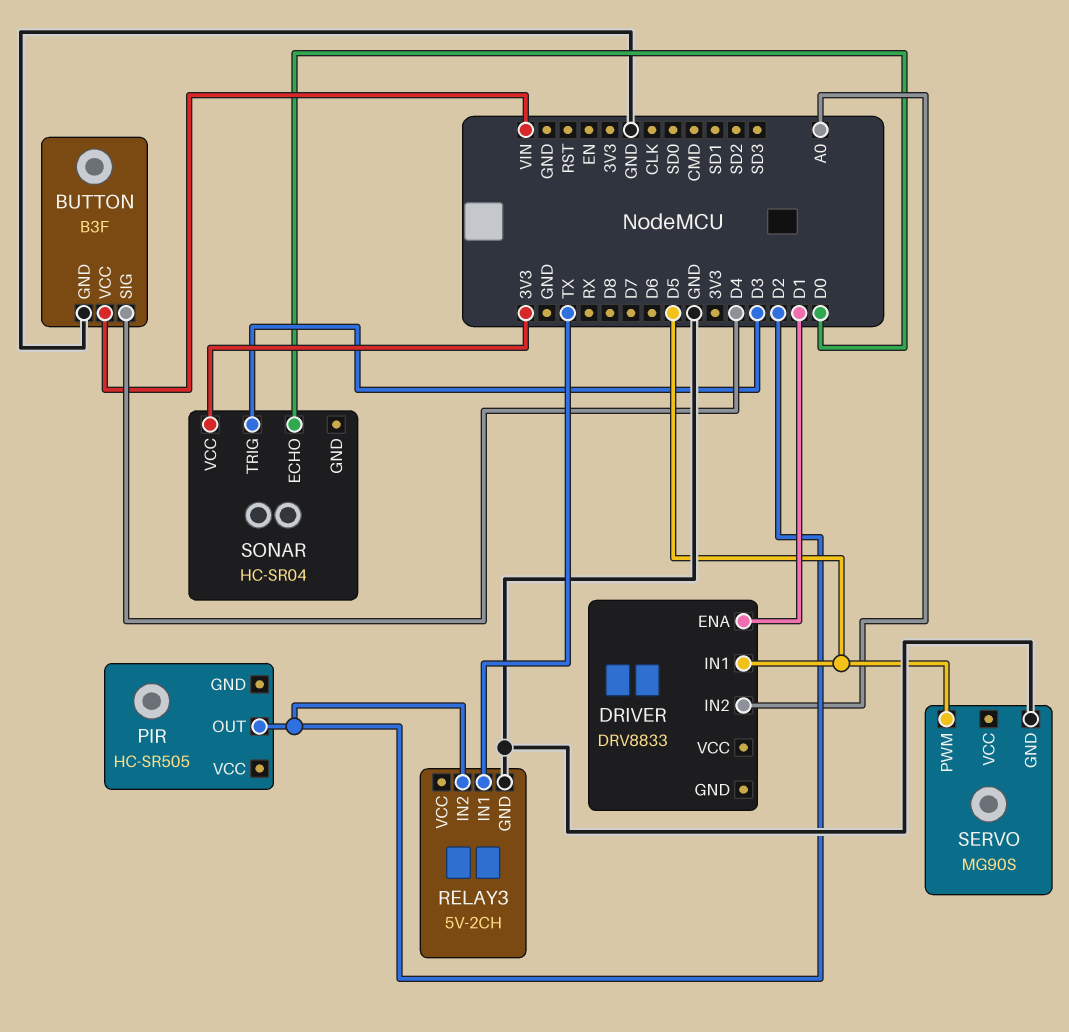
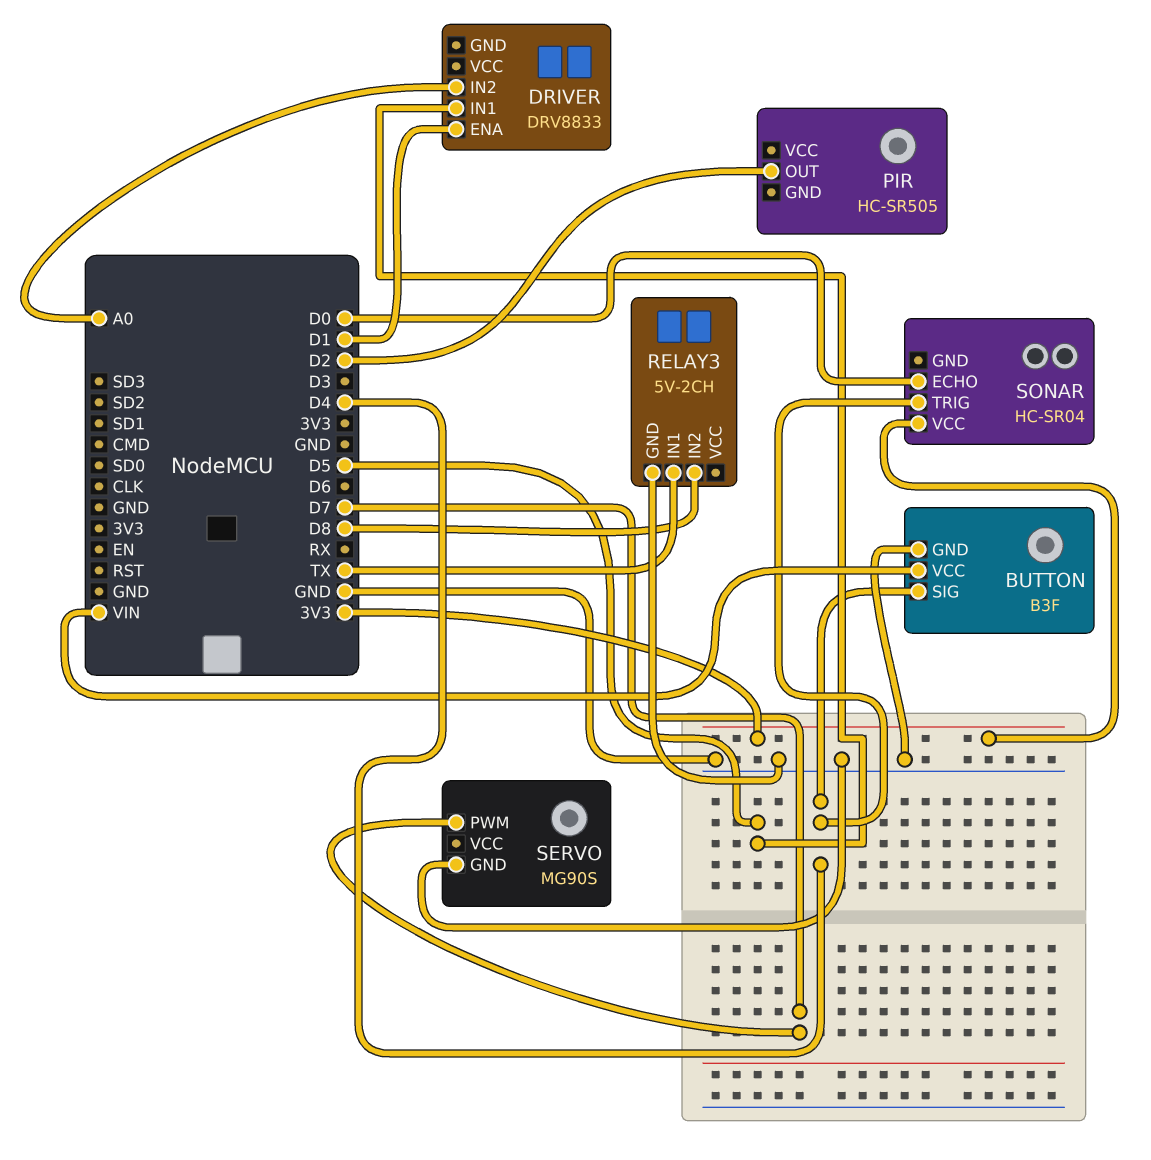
RELAY3 pin IN2: D2 -> D8
SERVO pin PWM: D5 -> D7
SONAR pin TRIG: D3 -> D4

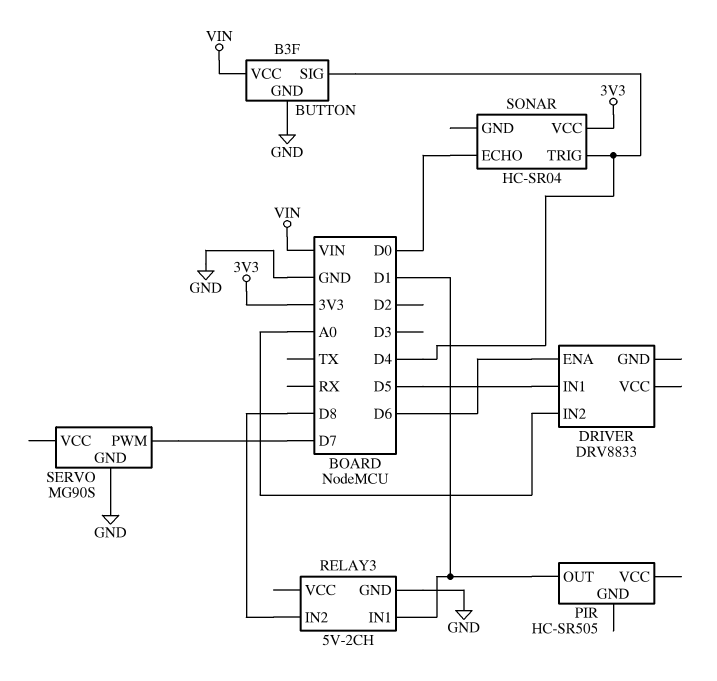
DRIVER pin ENA: D1 -> D6
PIR pin OUT: D2 -> D1
RELAY3 pin IN1: TX -> D1

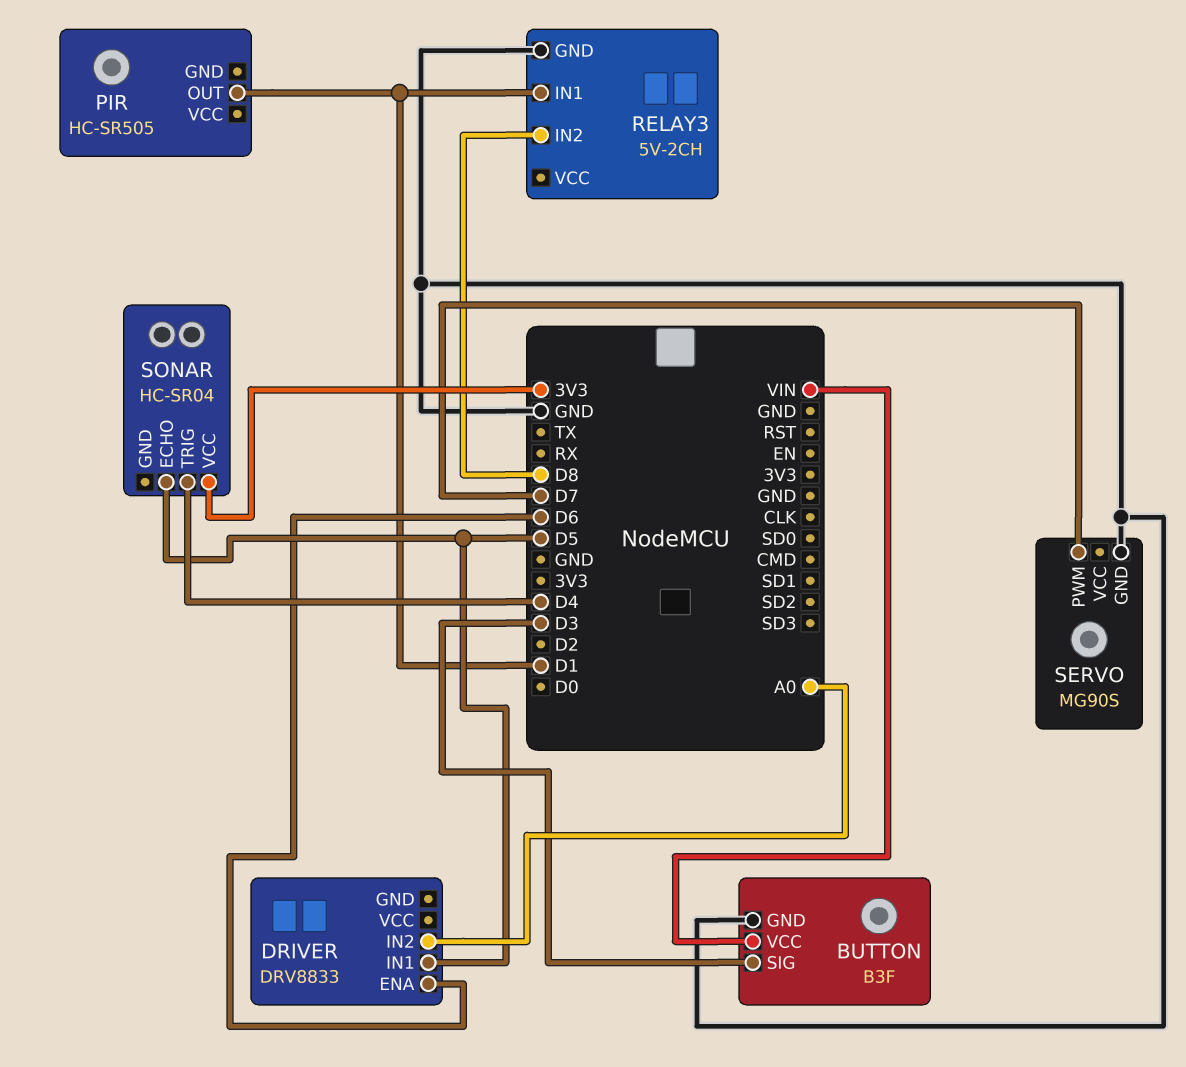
BUTTON pin SIG: D4 -> D3
SONAR pin ECHO: D0 -> D5

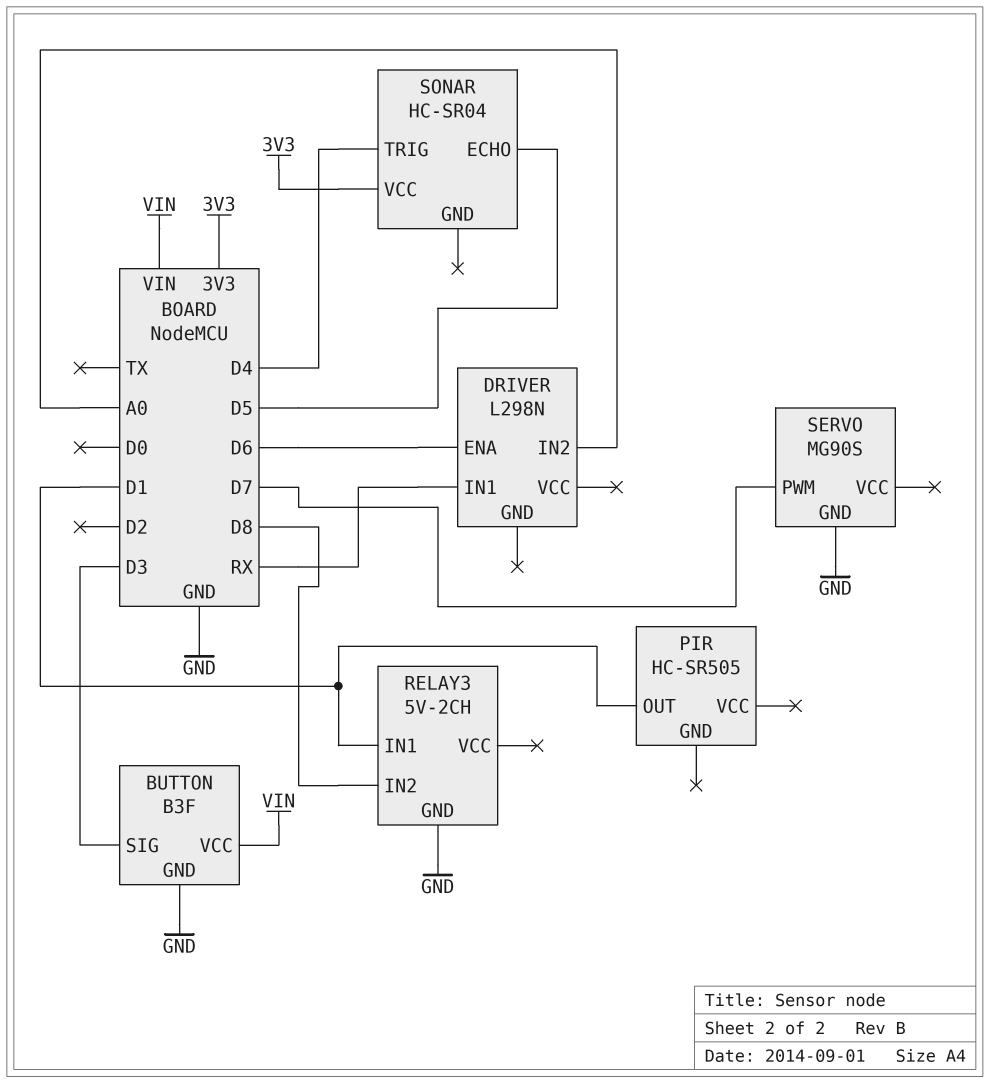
DRIVER: DRV8833 -> L298N
DRIVER pin IN1: D5 -> RX

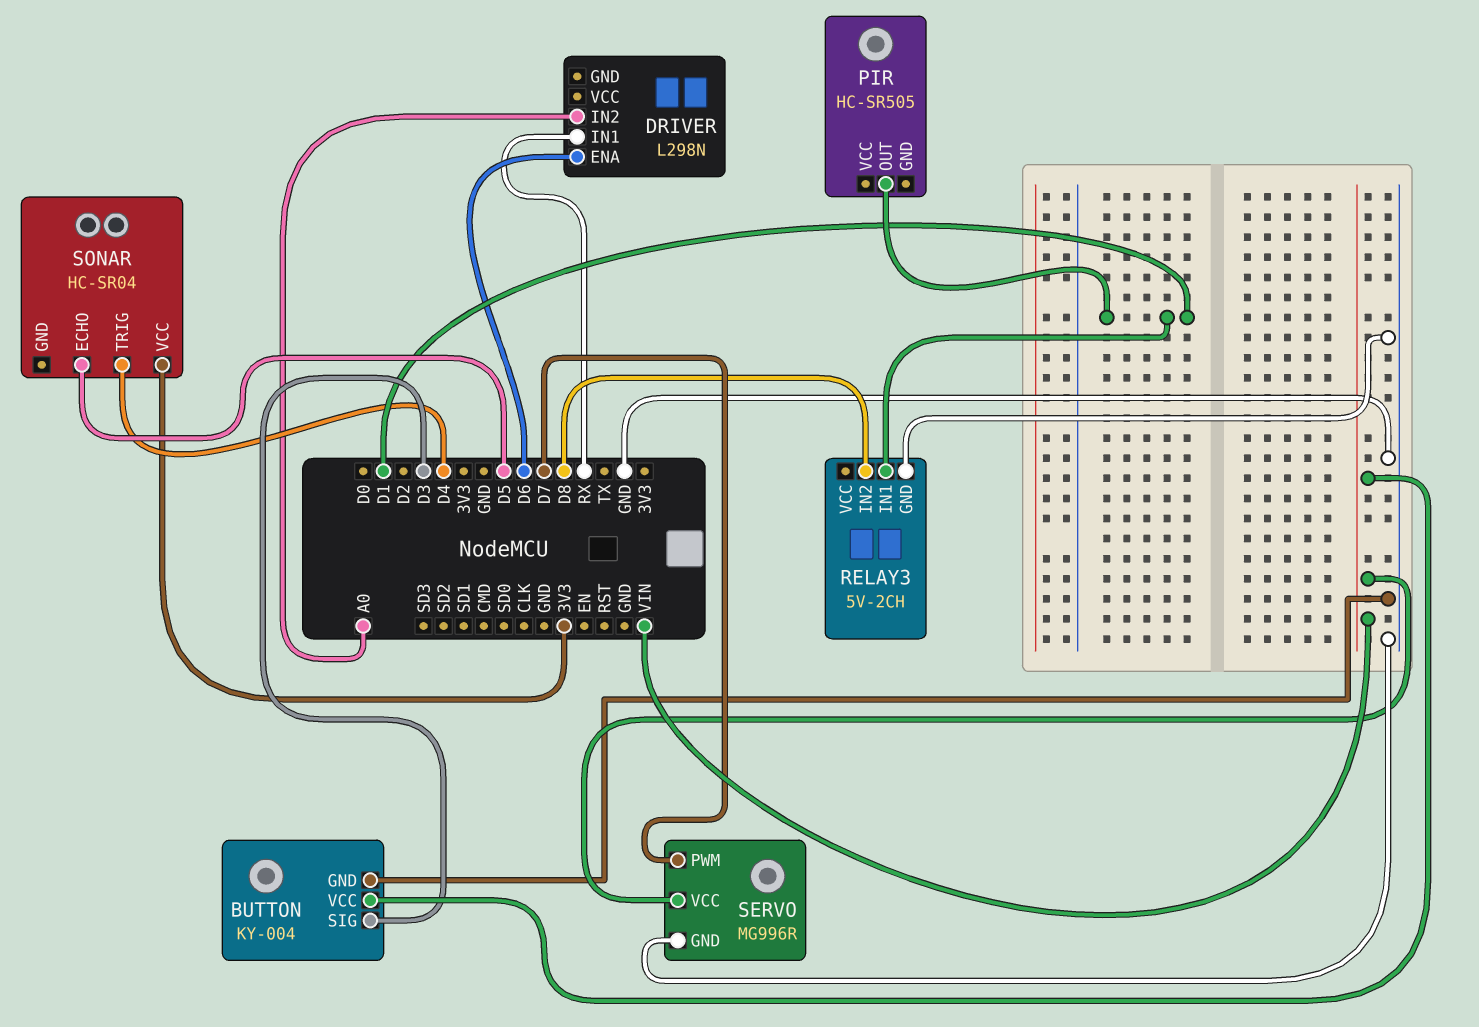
BUTTON: B3F -> KY-004
SERVO: MG90S -> MG996R
SERVO pin VCC: none -> VIN

